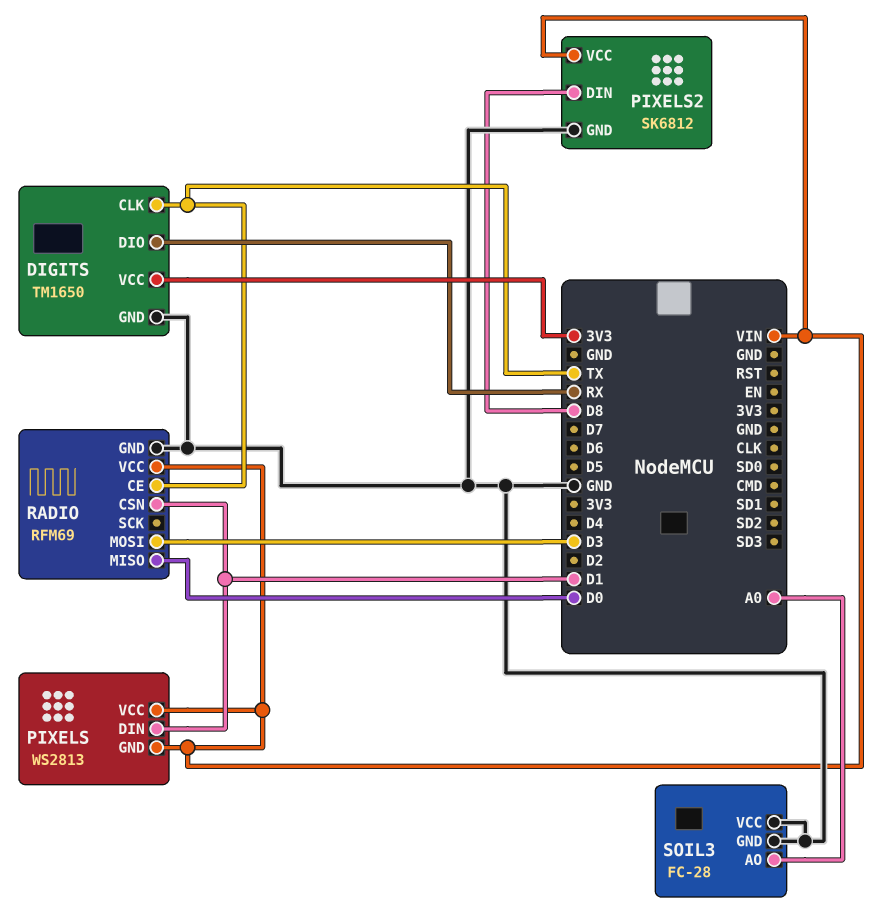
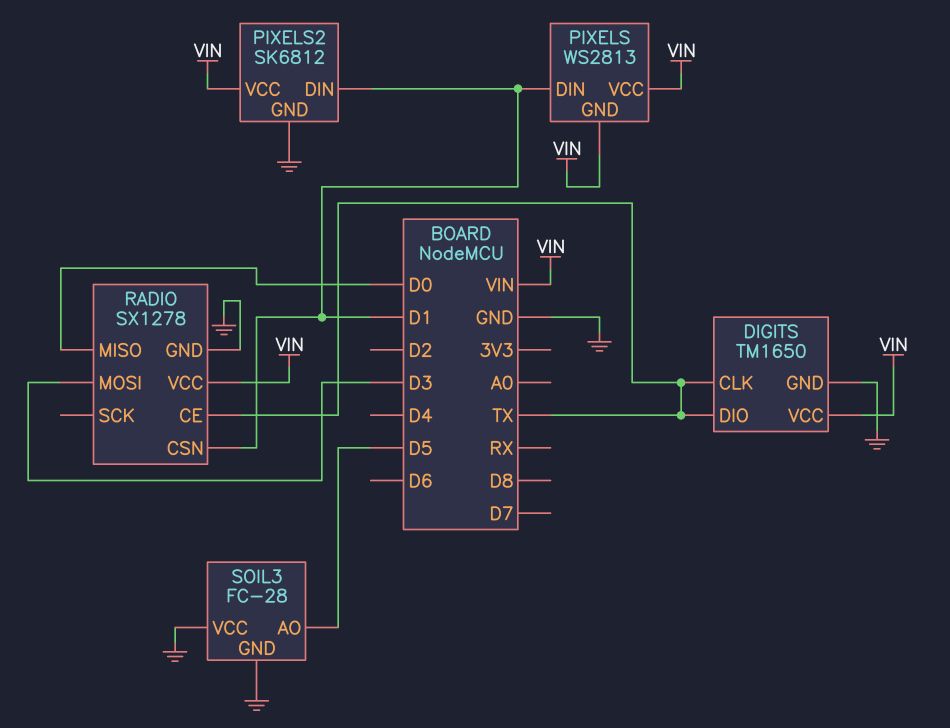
DIGITS pin DIO: RX -> TX
DIGITS pin VCC: 3V3 -> VIN
PIXELS2 pin DIN: D8 -> D1
RADIO: RFM69 -> SX1278
SOIL3 pin AO: A0 -> D5

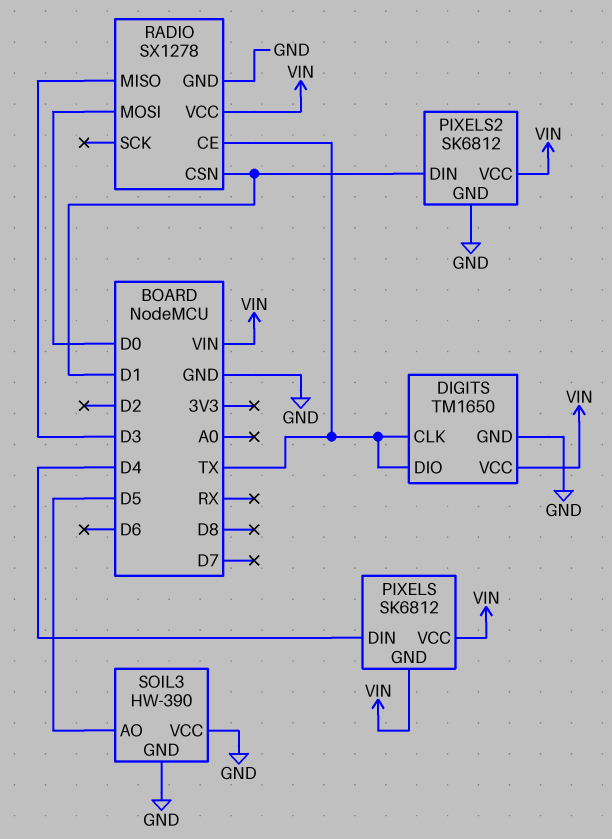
PIXELS: WS2813 -> SK6812
PIXELS pin DIN: D1 -> D4
RADIO pin MISO: D0 -> D3
RADIO pin MOSI: D3 -> D0
SOIL3: FC-28 -> HW-390

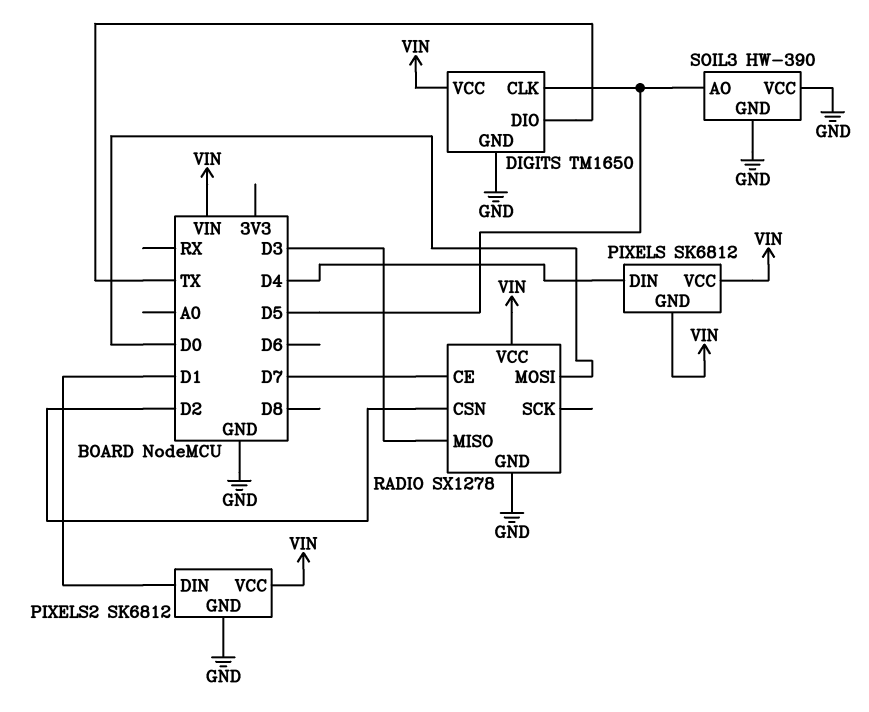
DIGITS pin CLK: TX -> D5
RADIO pin CE: TX -> D7
RADIO pin CSN: D1 -> D2

